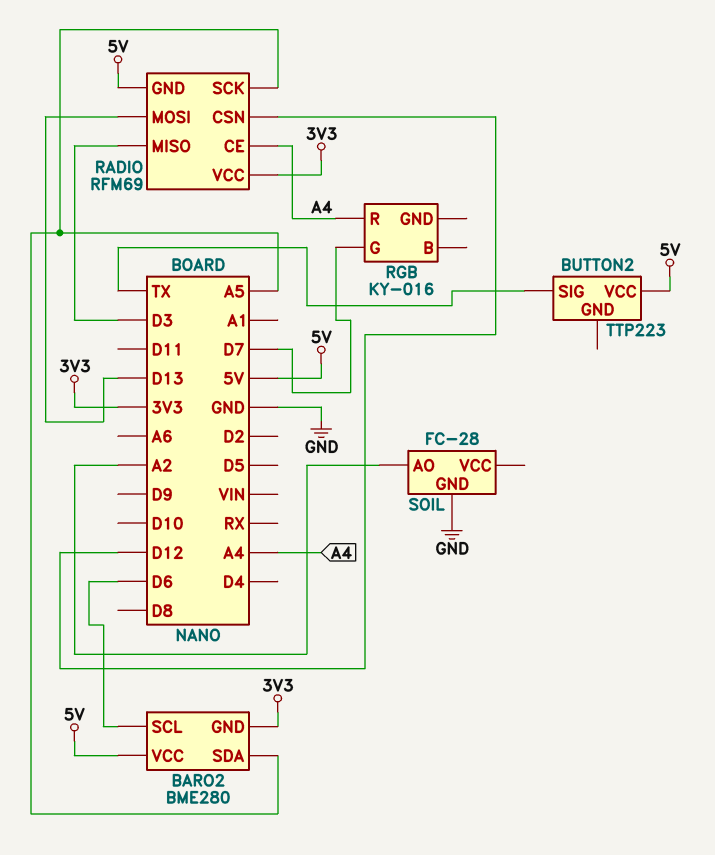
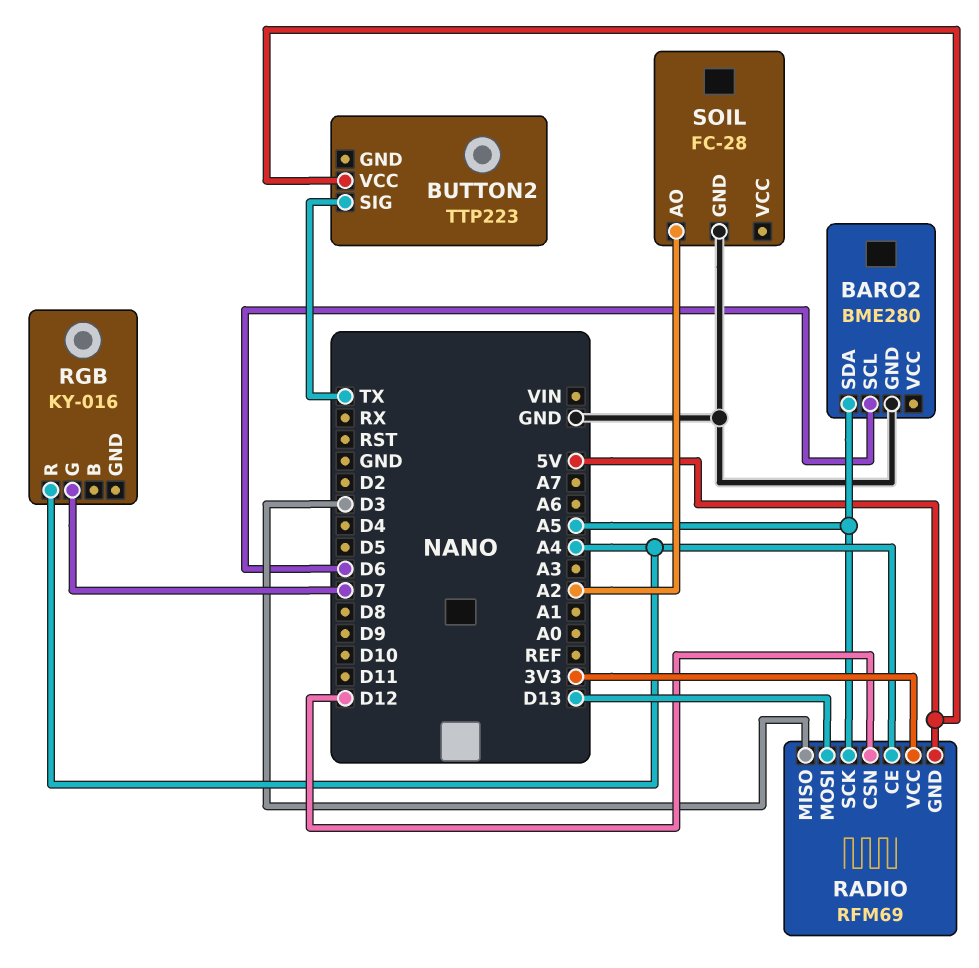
BARO2 pin GND: 3V3 -> GND
BARO2 pin VCC: 5V -> none

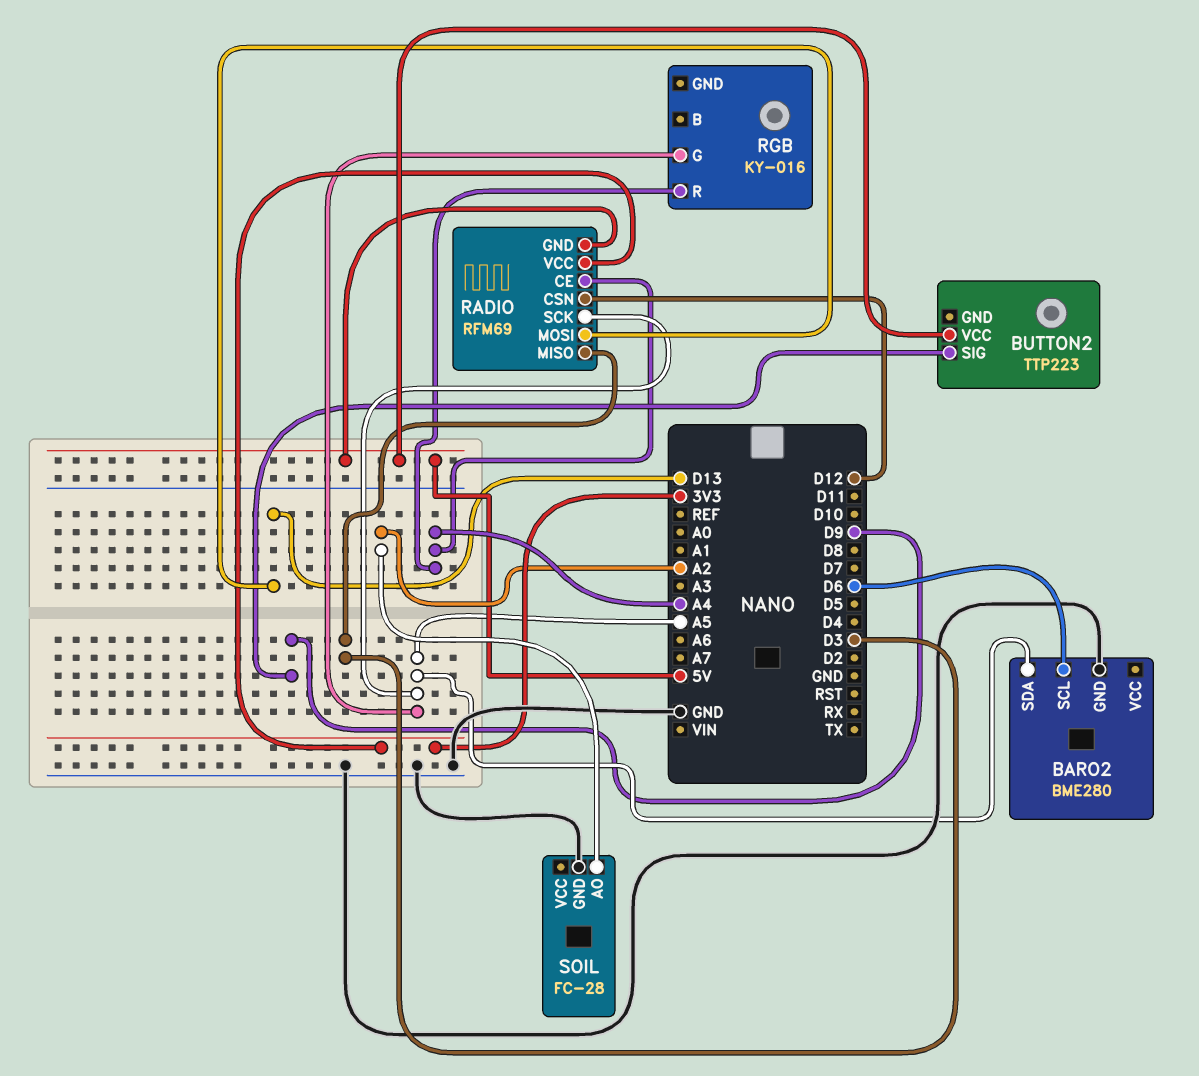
BUTTON2 pin SIG: TX -> D9
RGB pin G: D7 -> A5

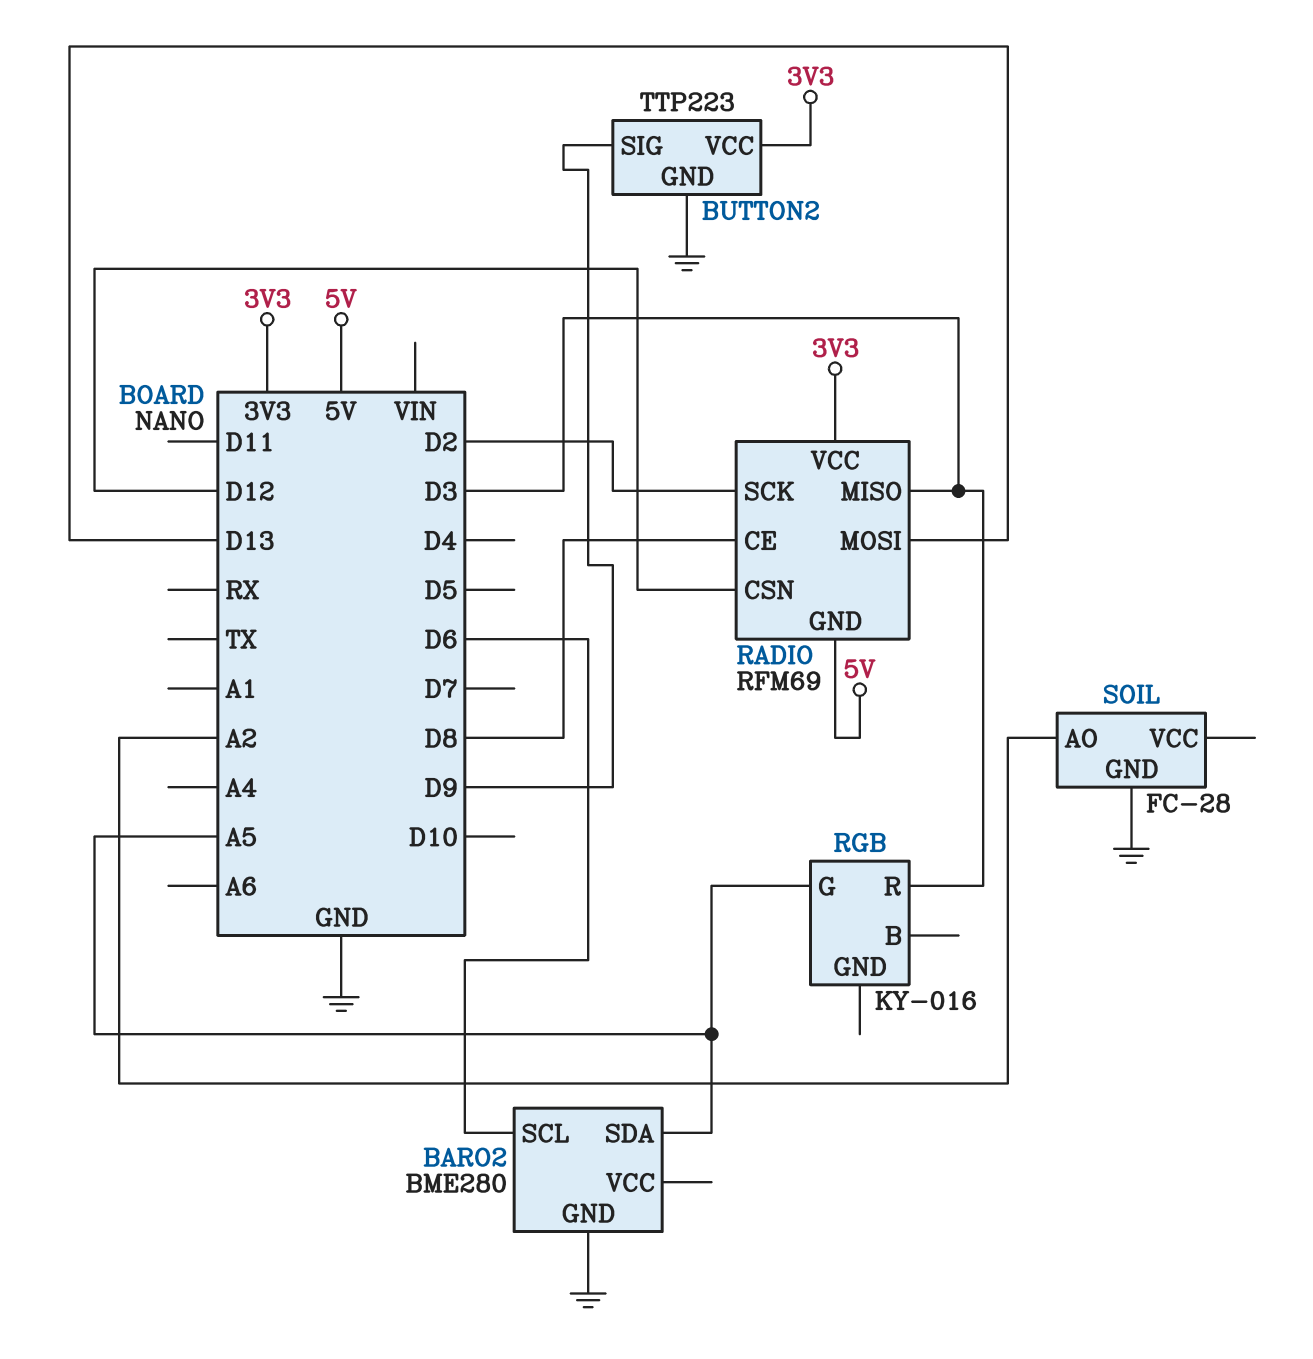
BUTTON2 pin GND: none -> GND
BUTTON2 pin VCC: 5V -> 3V3
RADIO pin CE: A4 -> D8
RADIO pin SCK: A5 -> D2
RGB pin R: A4 -> D3

